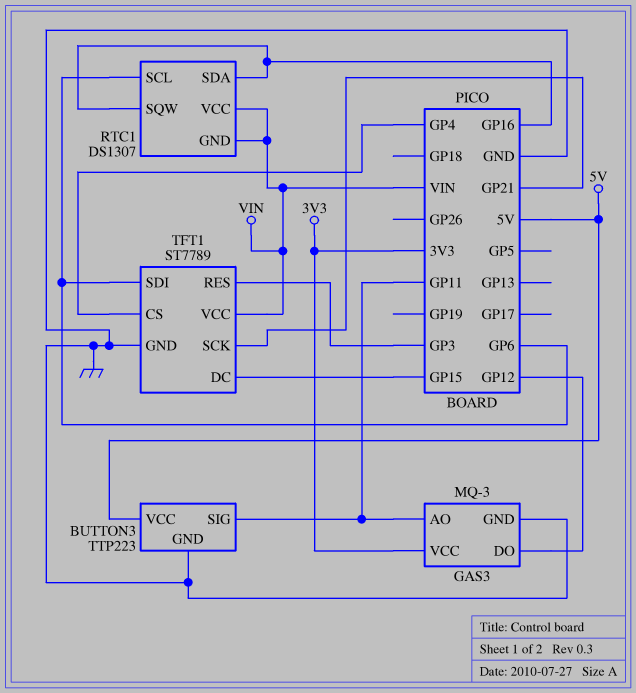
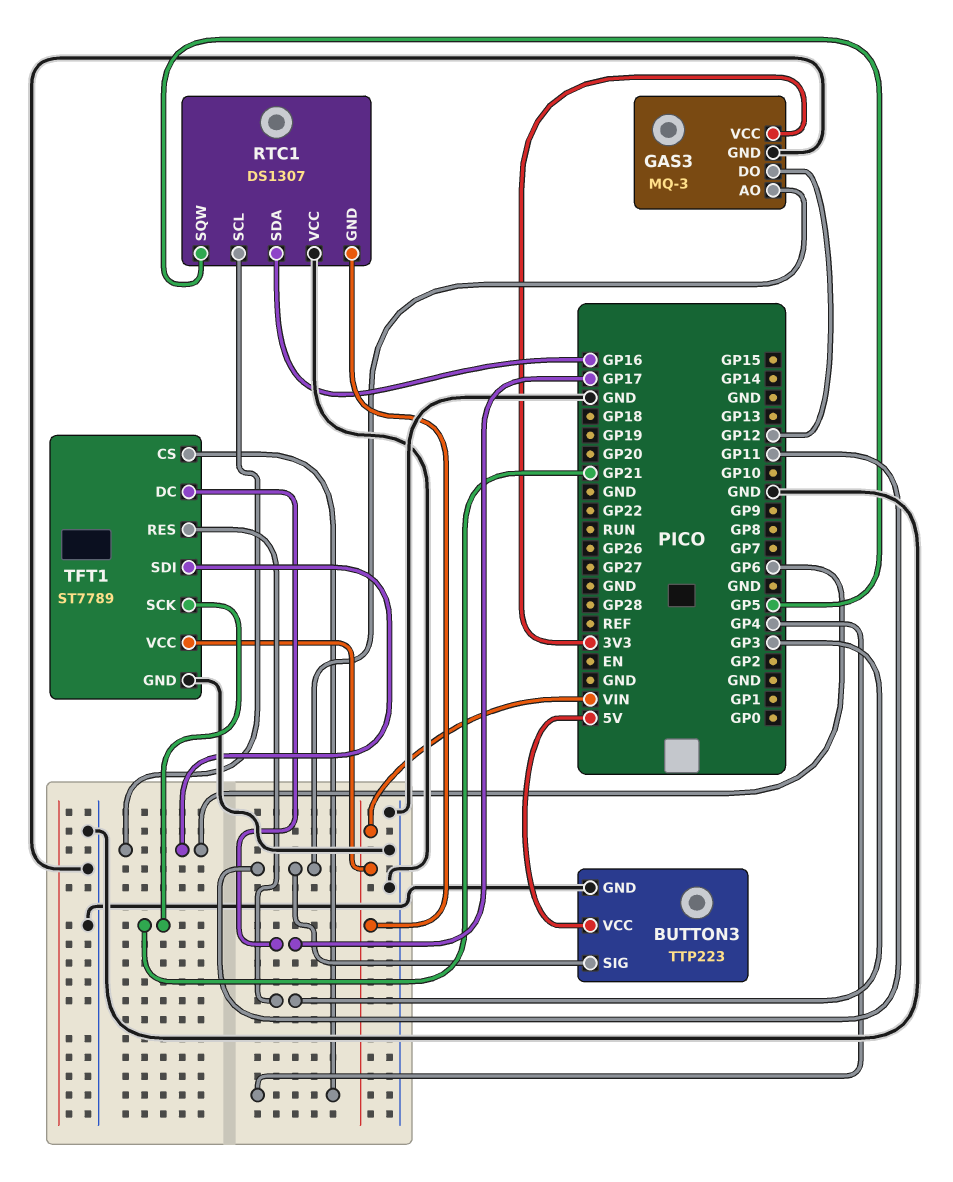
RTC1 pin SQW: GP16 -> GP5
RTC1 pin VCC: VIN -> GND
TFT1 pin DC: GP15 -> GP17

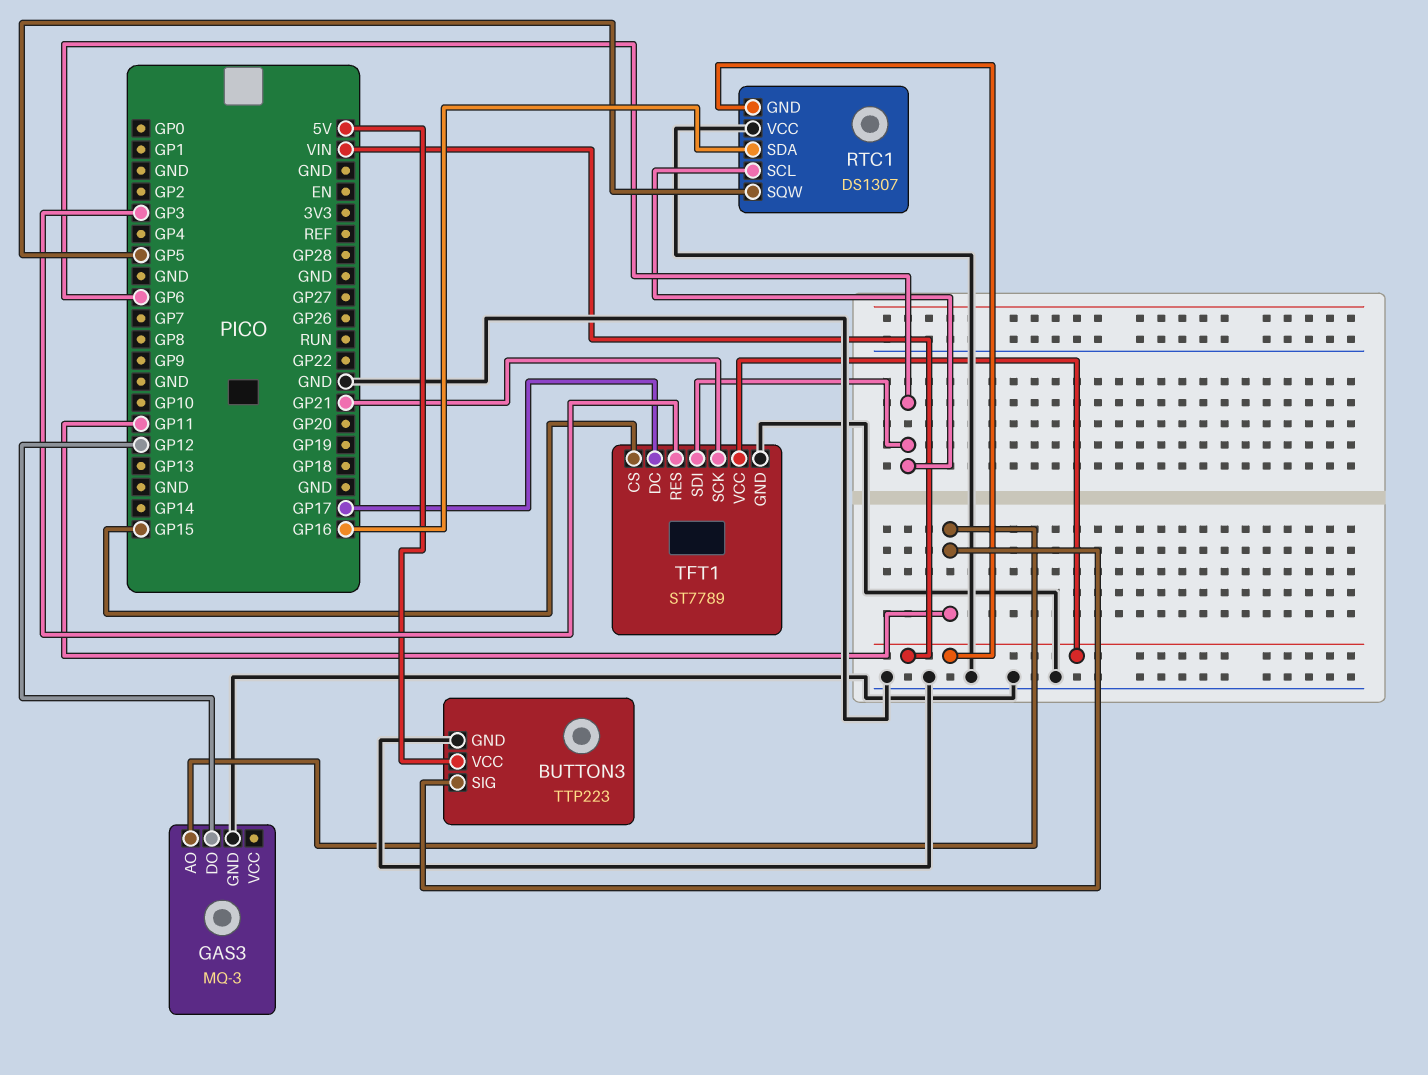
GAS3 pin VCC: 3V3 -> none
TFT1 pin CS: GP4 -> GP15

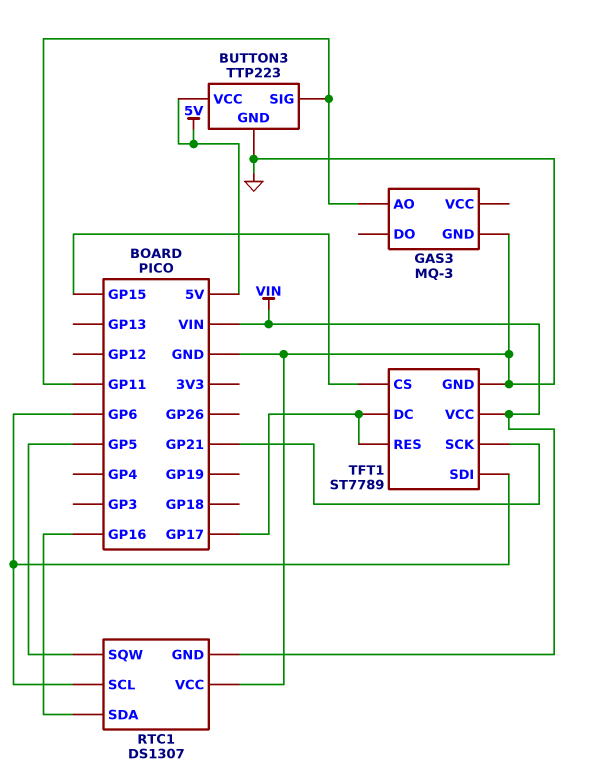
GAS3 pin DO: GP12 -> none
TFT1 pin RES: GP3 -> GP17

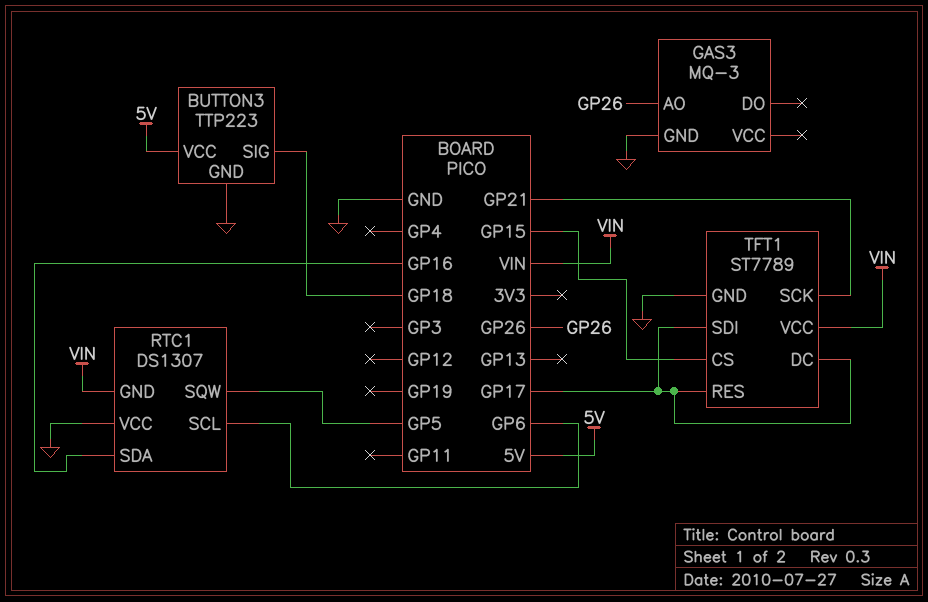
BUTTON3 pin SIG: GP11 -> GP18
GAS3 pin AO: GP11 -> GP26
TFT1 pin SDI: GP6 -> GP17

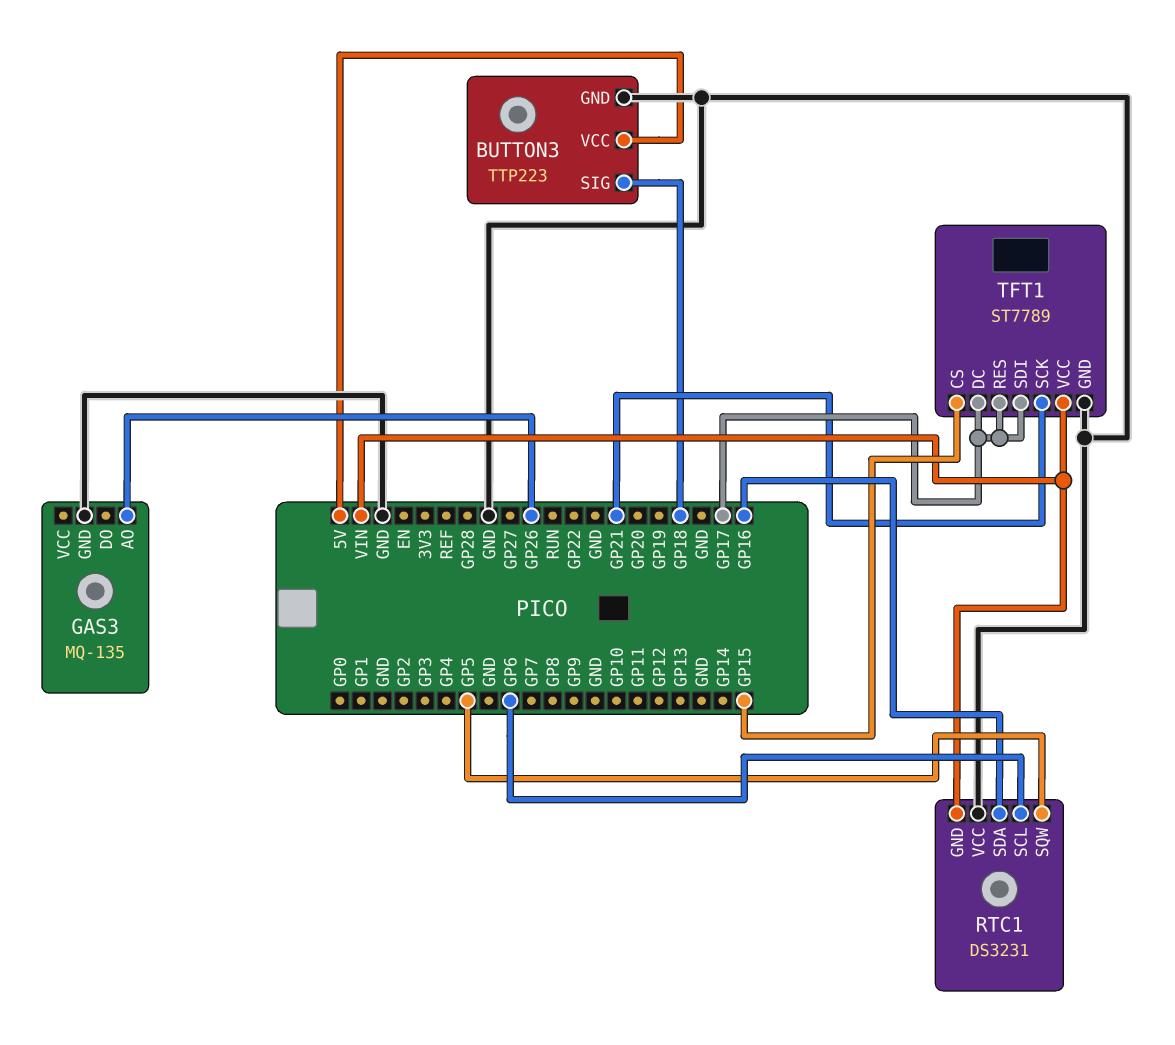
GAS3: MQ-3 -> MQ-135
RTC1: DS1307 -> DS3231

